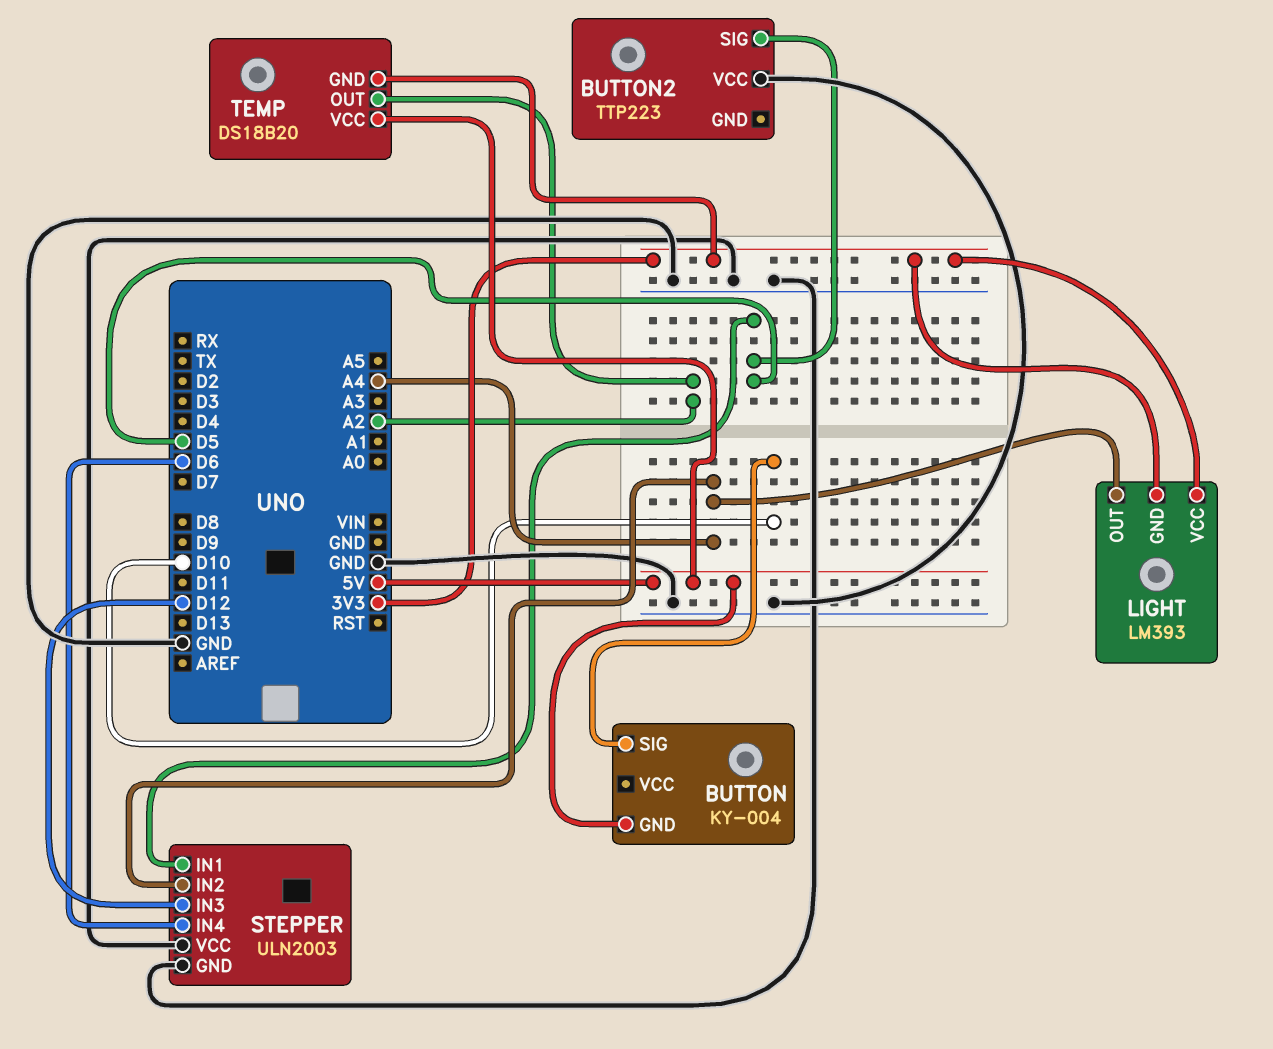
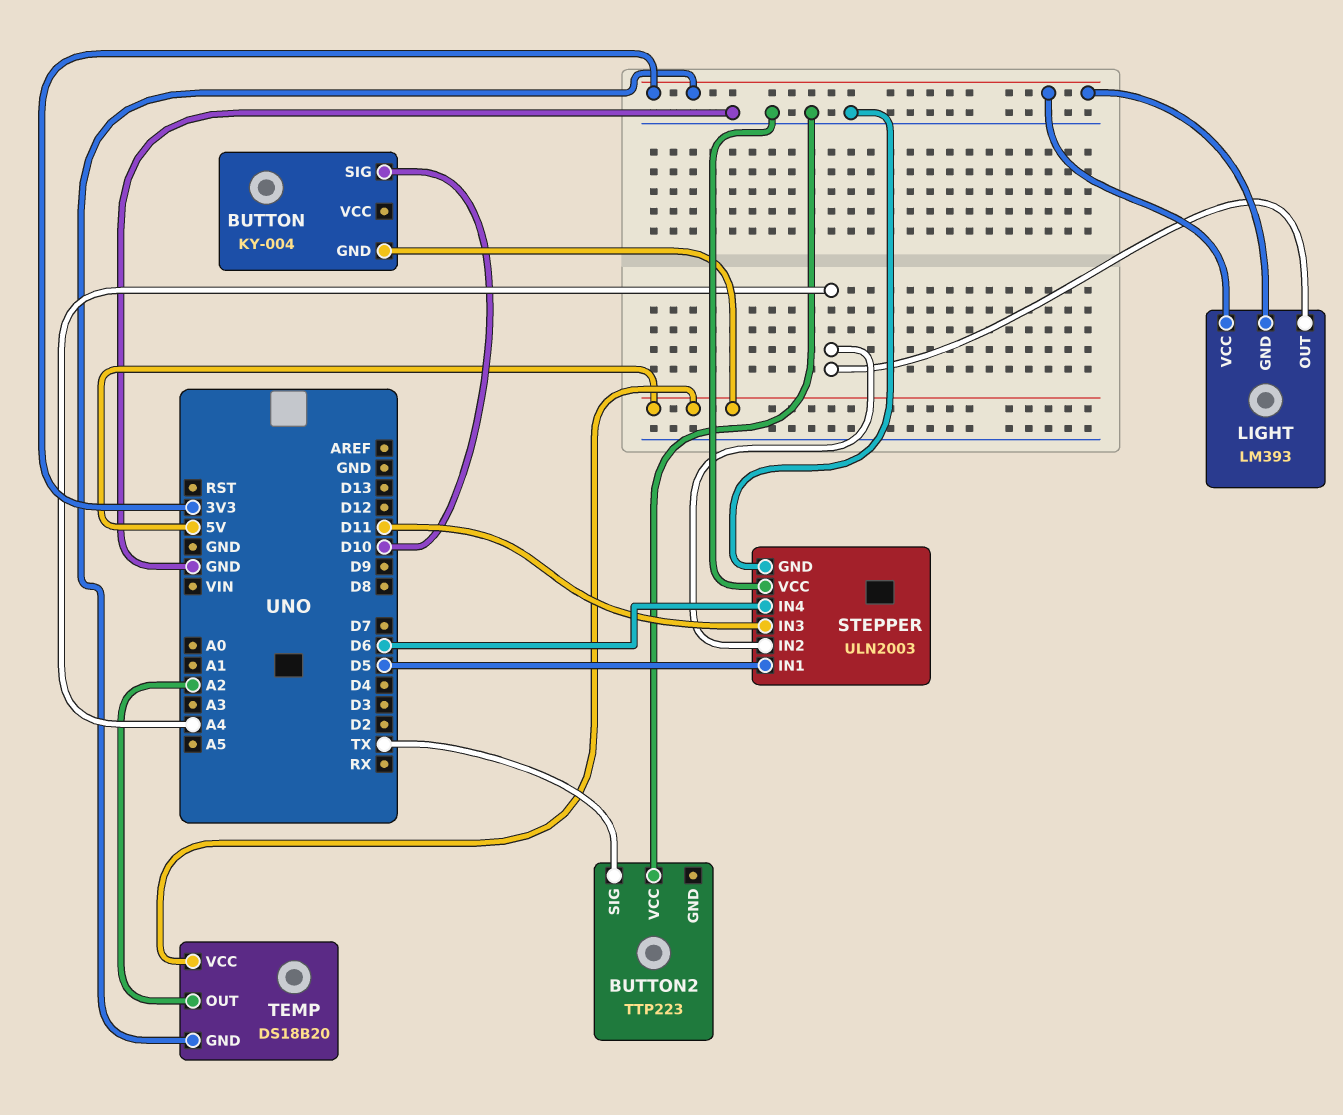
BUTTON2 pin SIG: D5 -> TX
STEPPER pin IN3: D12 -> D11

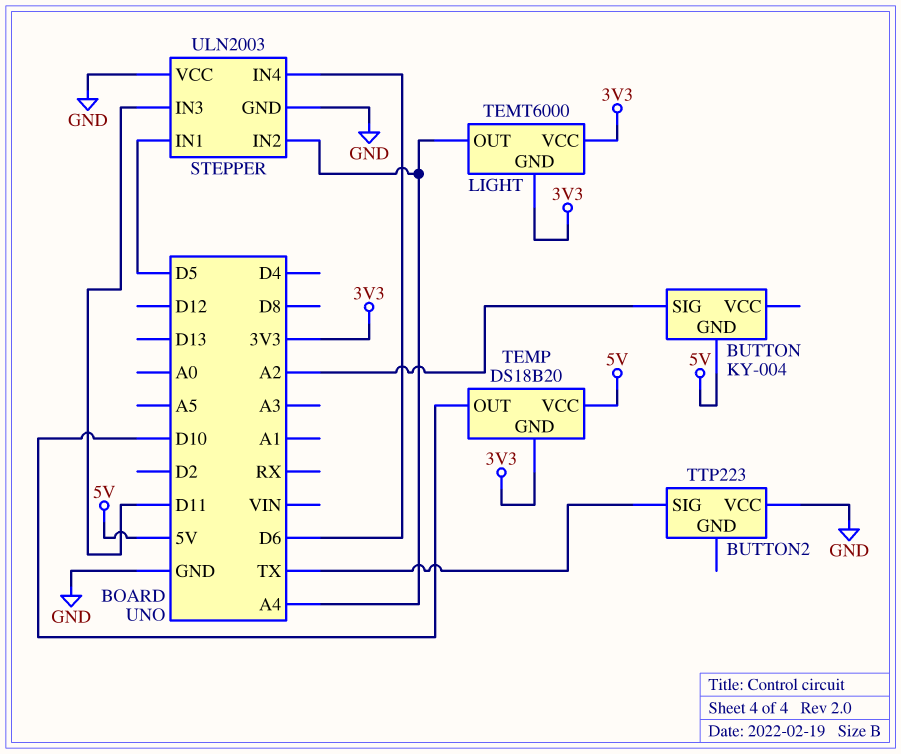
BUTTON pin SIG: D10 -> A2
LIGHT: LM393 -> TEMT6000
TEMP pin OUT: A2 -> D10

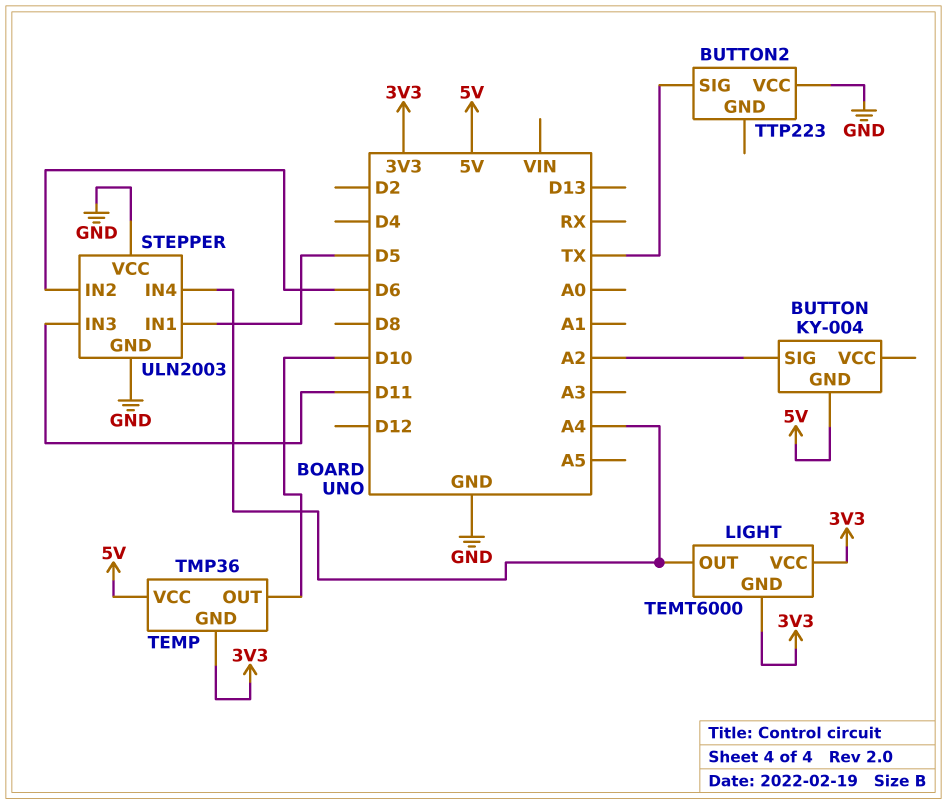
STEPPER pin IN2: A4 -> D6
STEPPER pin IN4: D6 -> A4
TEMP: DS18B20 -> TMP36

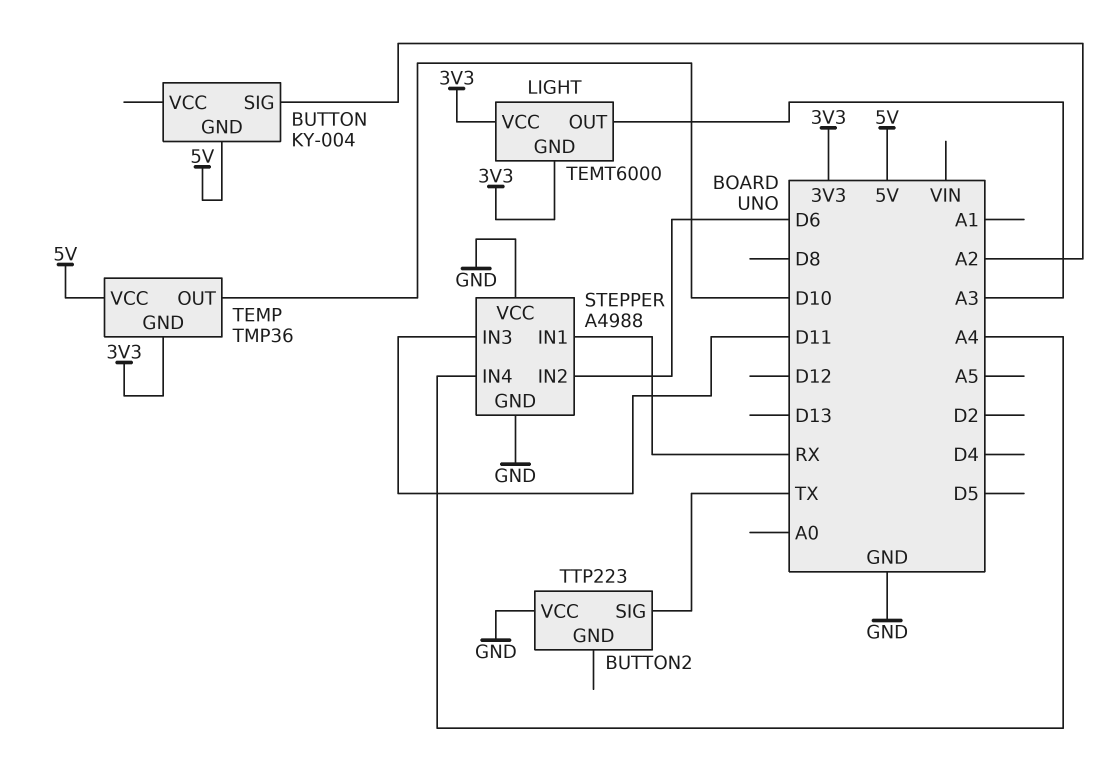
LIGHT pin OUT: A4 -> A3
STEPPER: ULN2003 -> A4988
STEPPER pin IN1: D5 -> RX

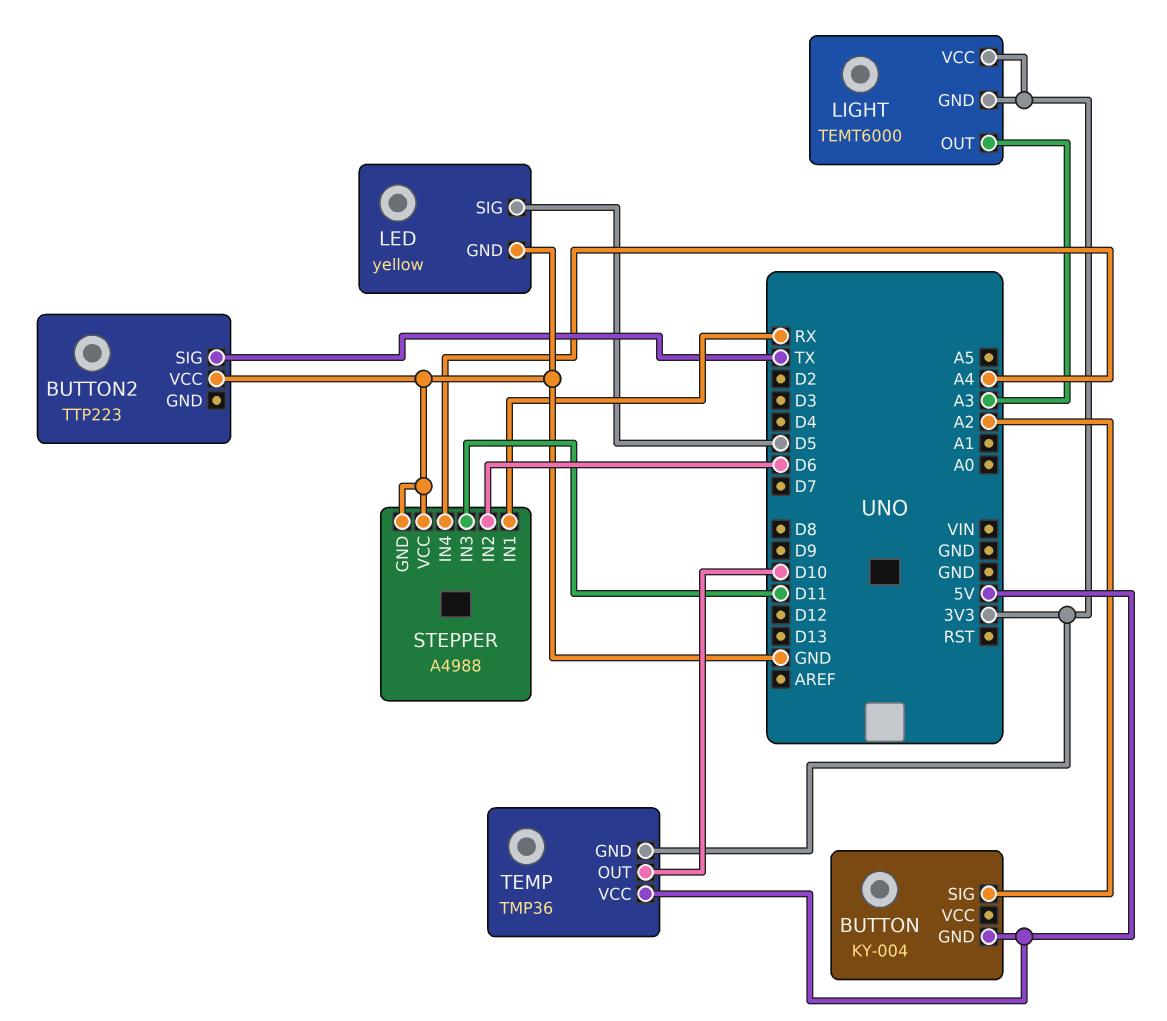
LED: none -> yellow
LED pin GND: none -> GND
LED pin SIG: none -> D5

